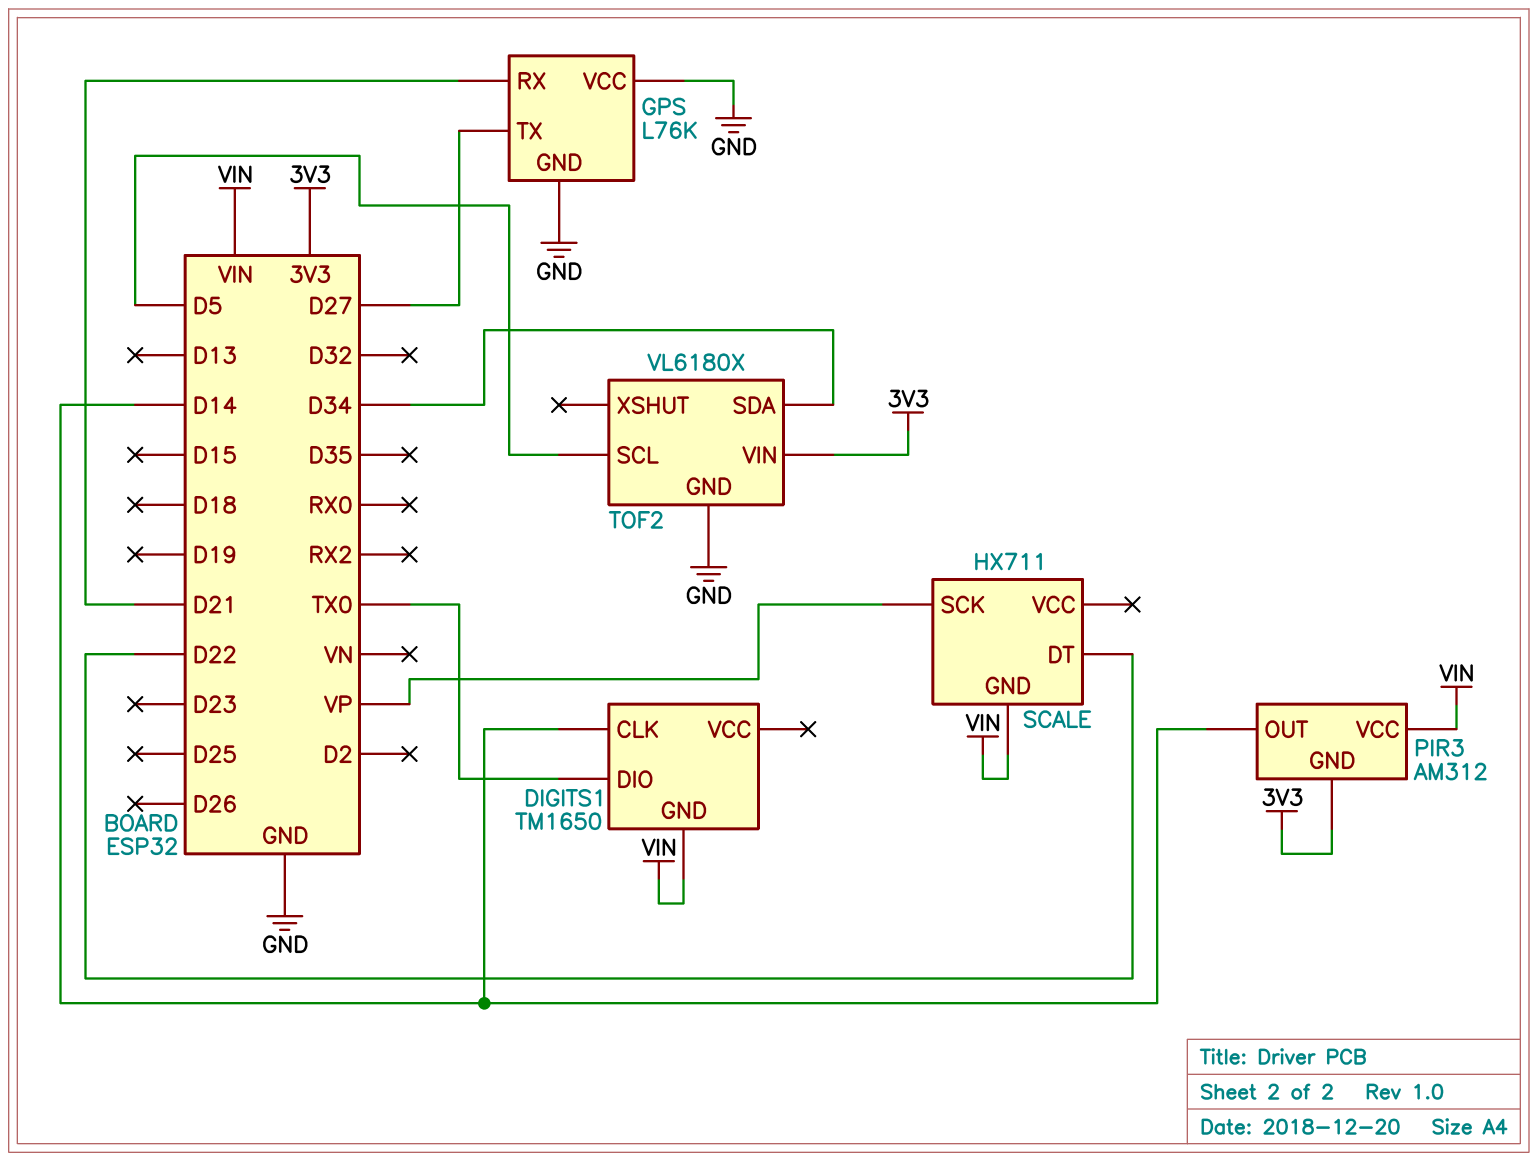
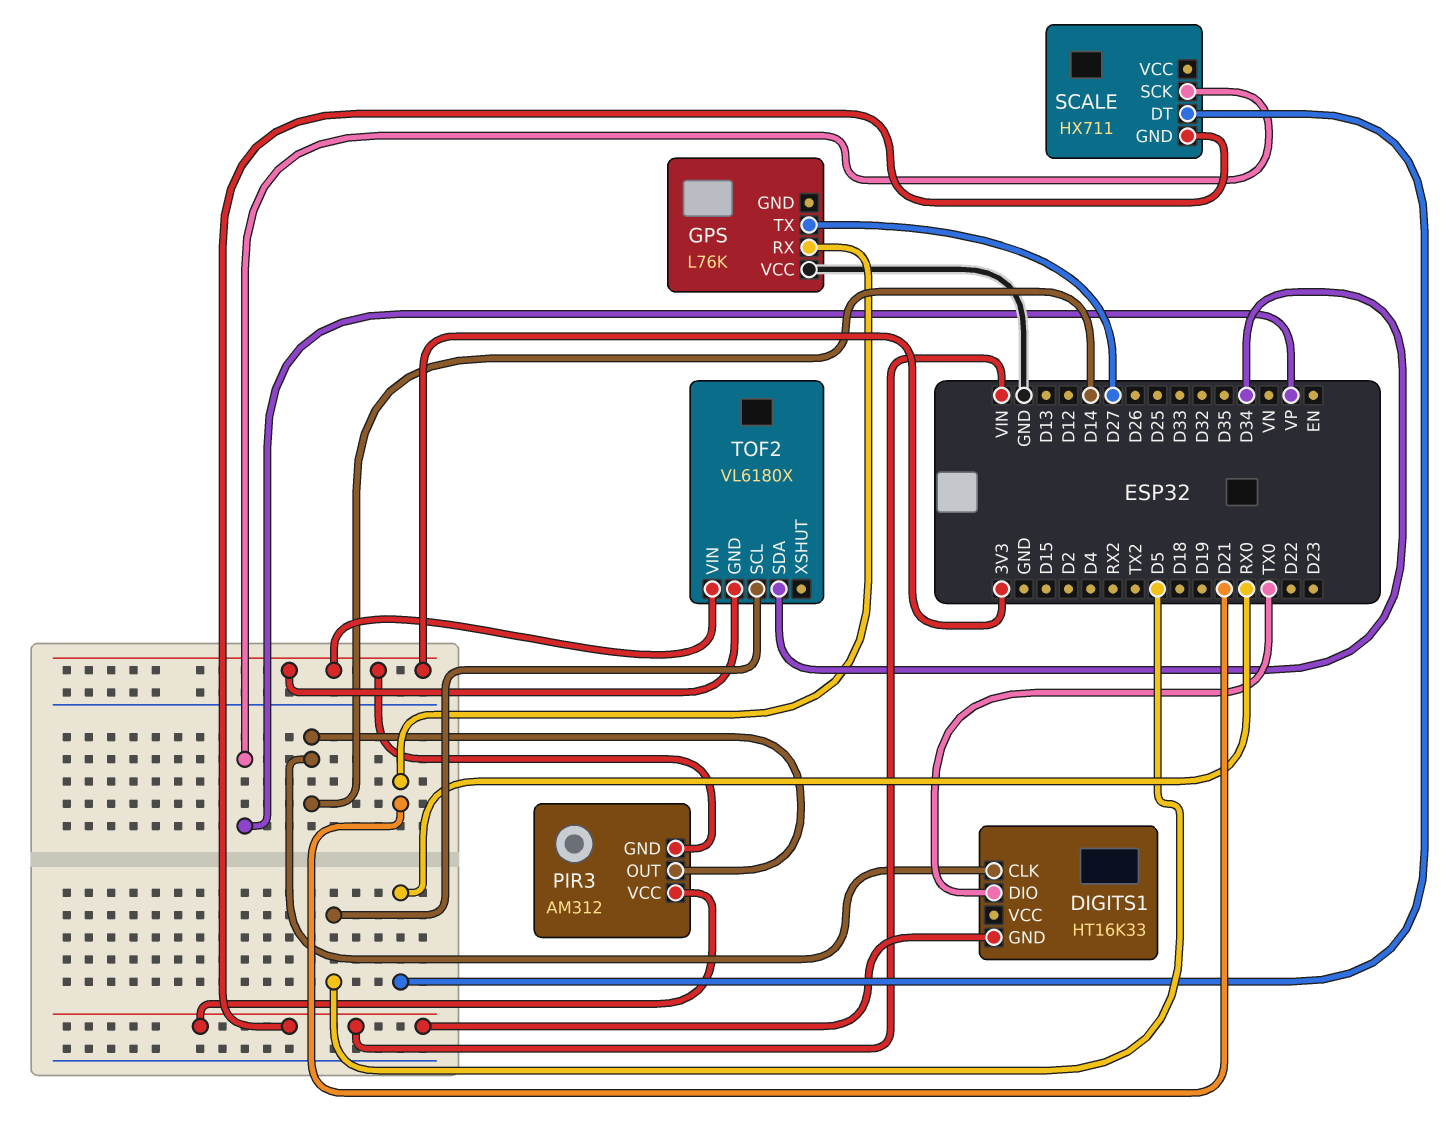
DIGITS1: TM1650 -> HT16K33
GPS pin GND: GND -> none
SCALE pin DT: D22 -> RX0
TOF2 pin GND: GND -> 3V3

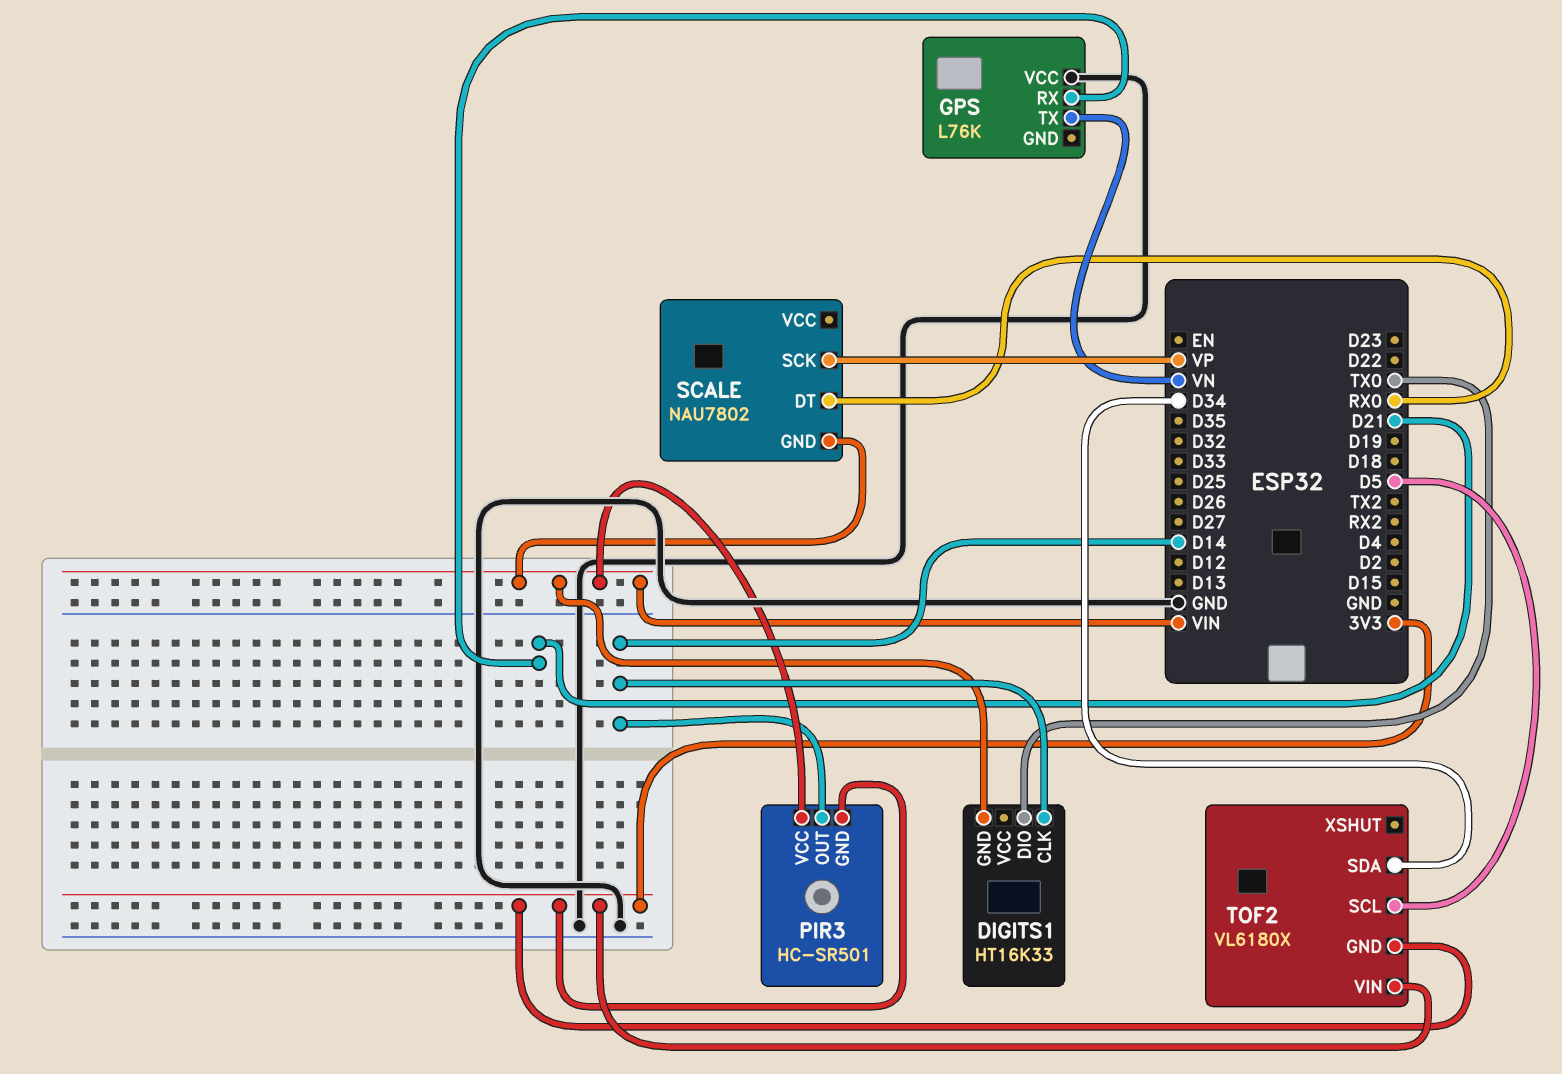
GPS pin TX: D27 -> VN
PIR3: AM312 -> HC-SR501
SCALE: HX711 -> NAU7802

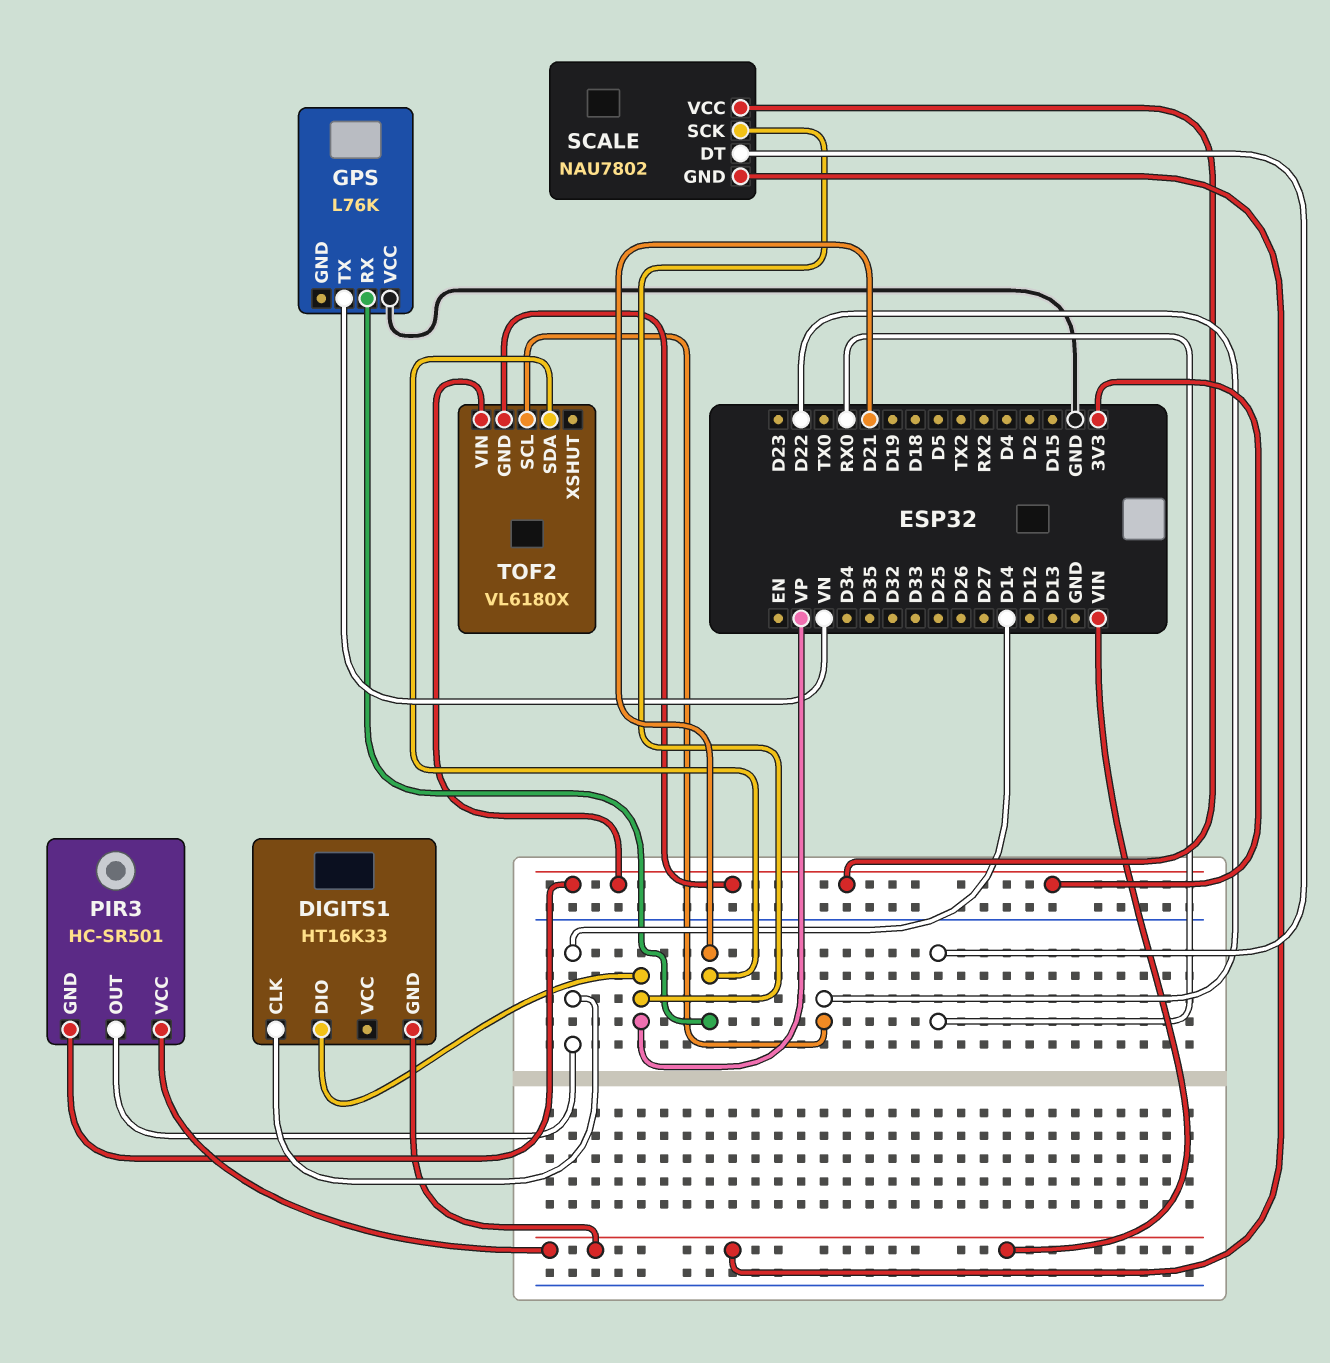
DIGITS1 pin DIO: TX0 -> VP
SCALE pin VCC: none -> 3V3
TOF2 pin SCL: D5 -> D22
TOF2 pin SDA: D34 -> D21

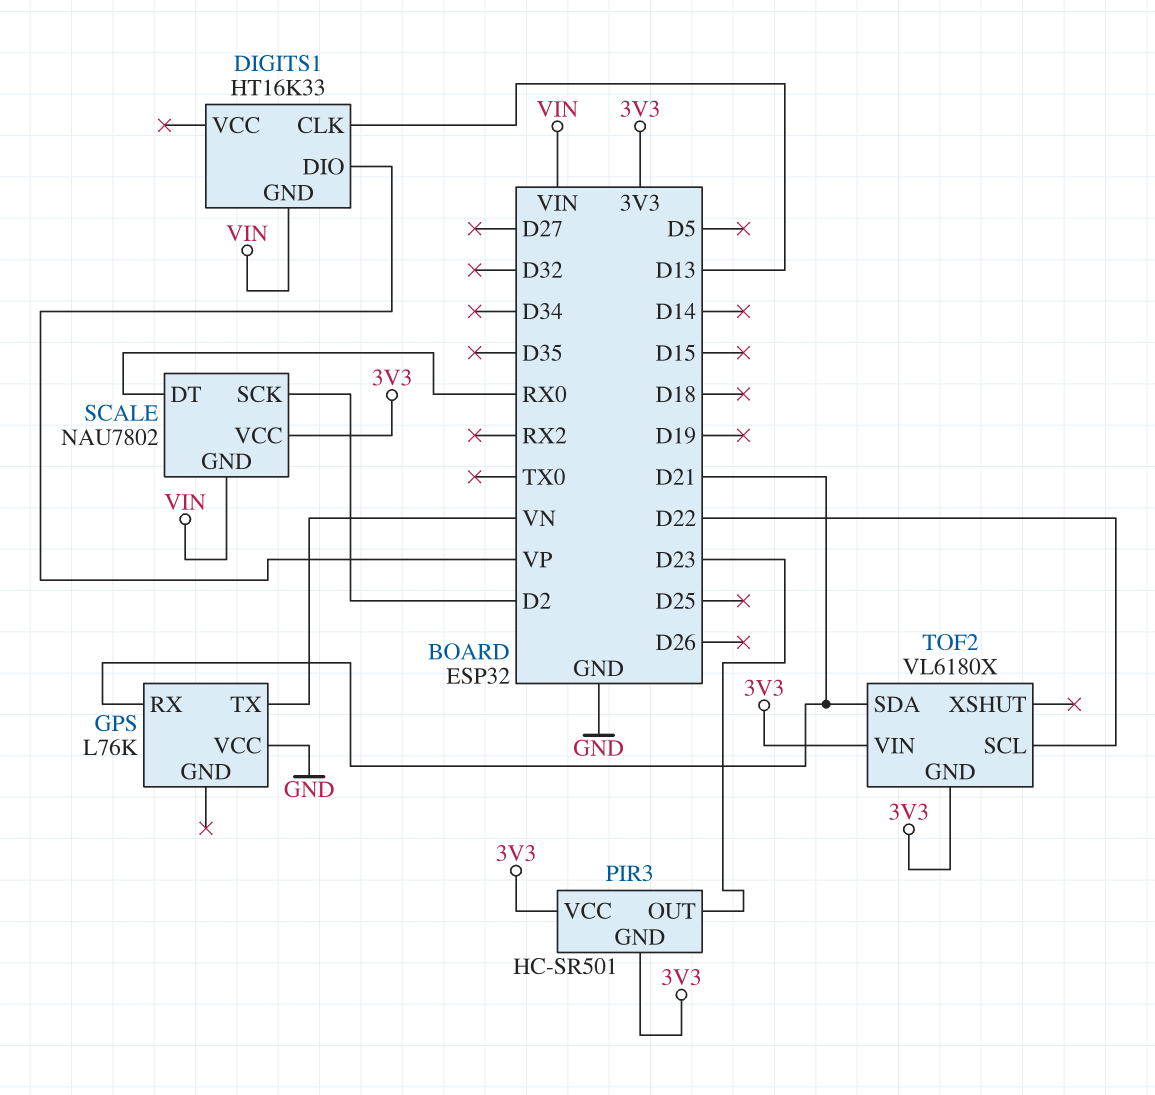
DIGITS1 pin CLK: D14 -> D13
PIR3 pin OUT: D14 -> D23
PIR3 pin VCC: VIN -> 3V3
SCALE pin SCK: VP -> D2

